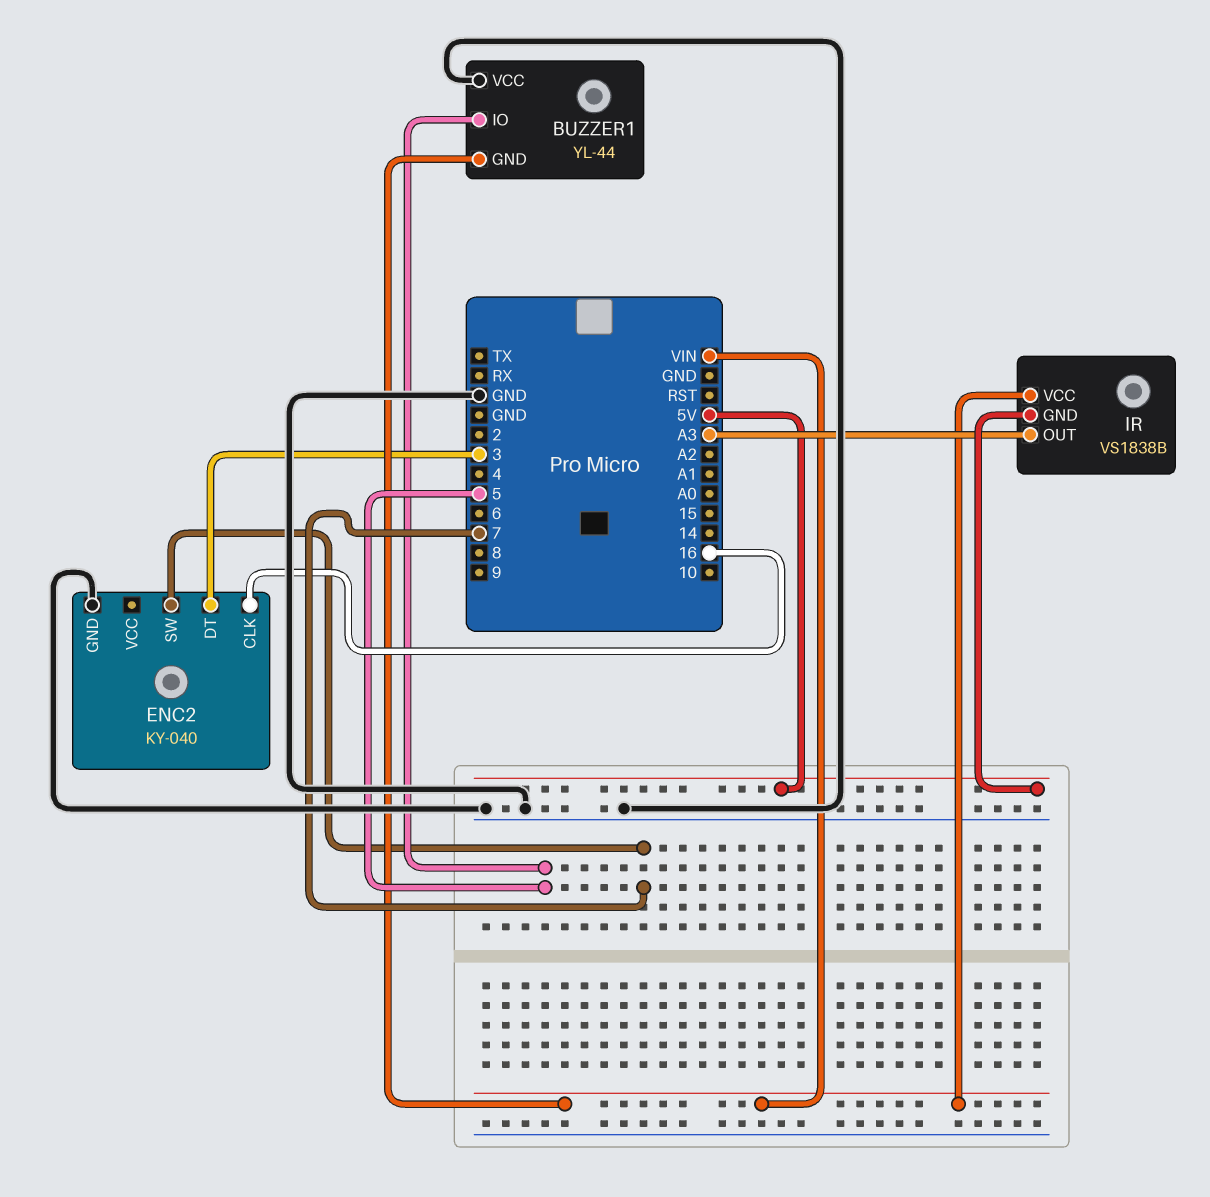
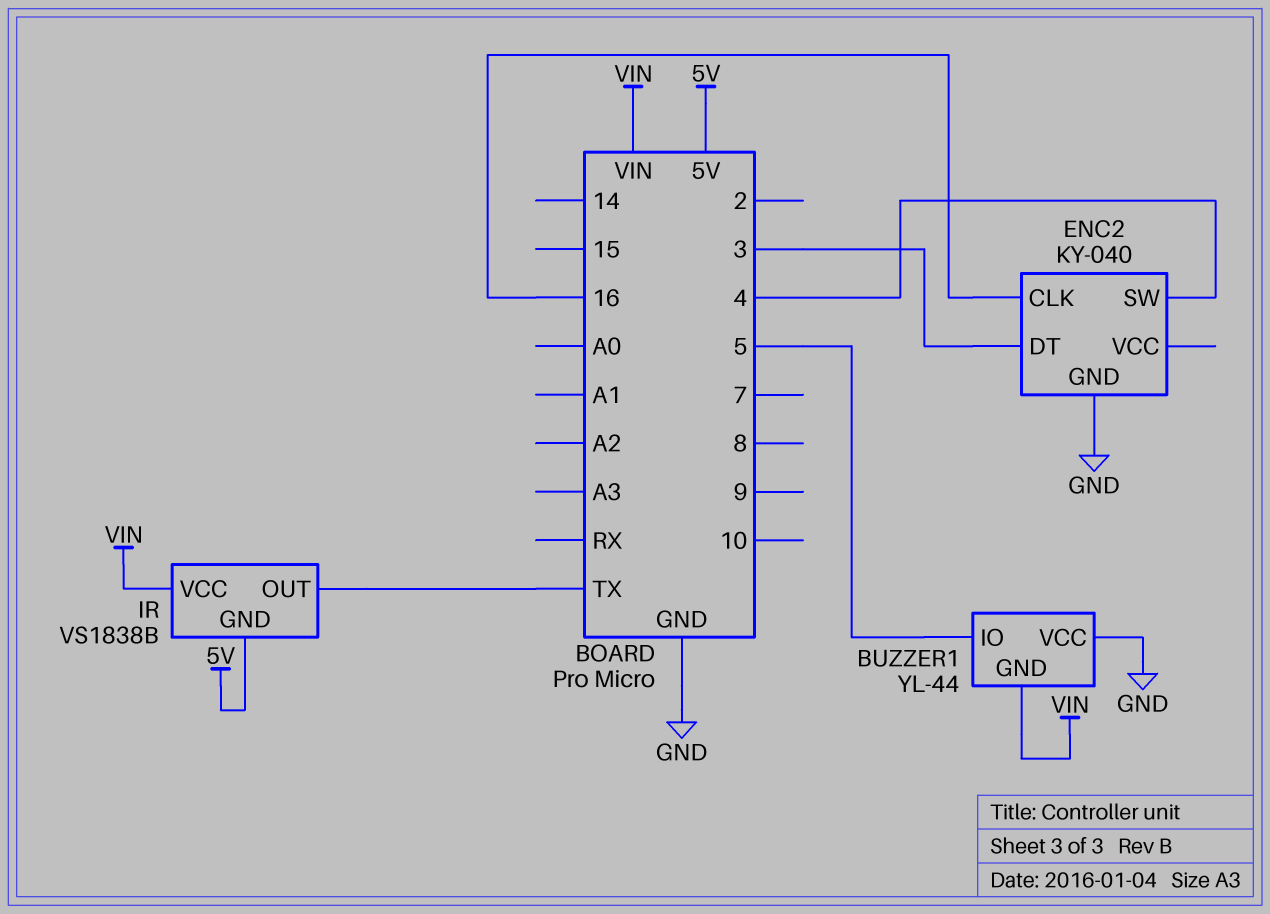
ENC2 pin SW: 7 -> 4
IR pin OUT: A3 -> TX

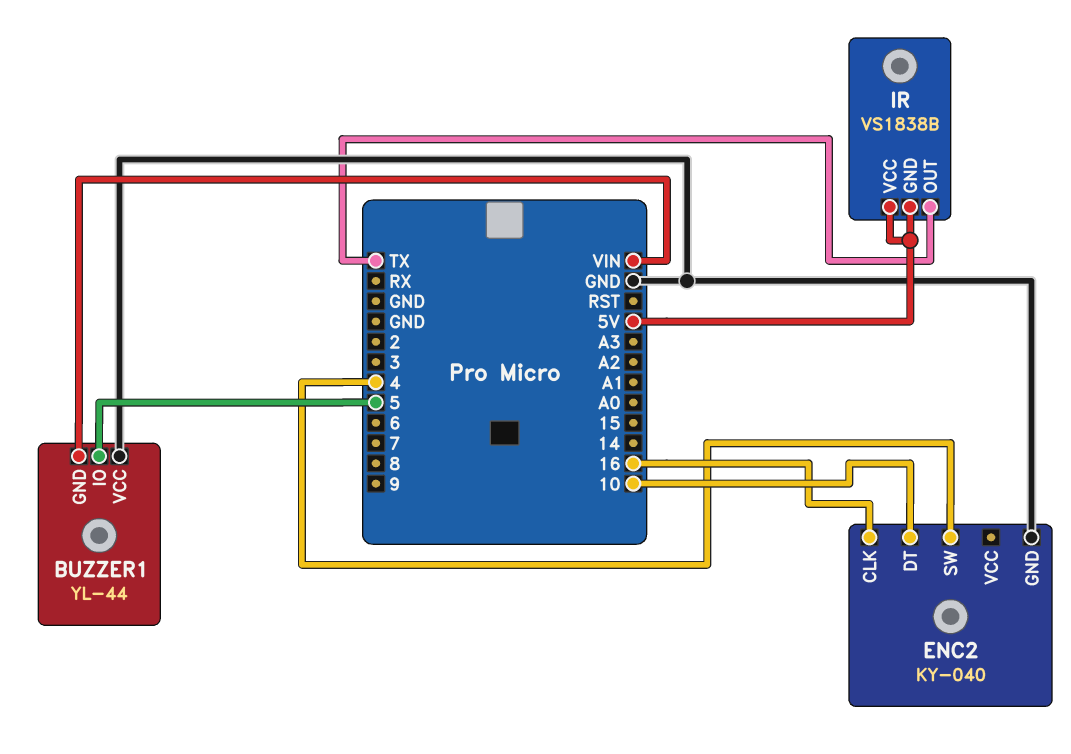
ENC2 pin DT: 3 -> 10
IR pin VCC: VIN -> 5V

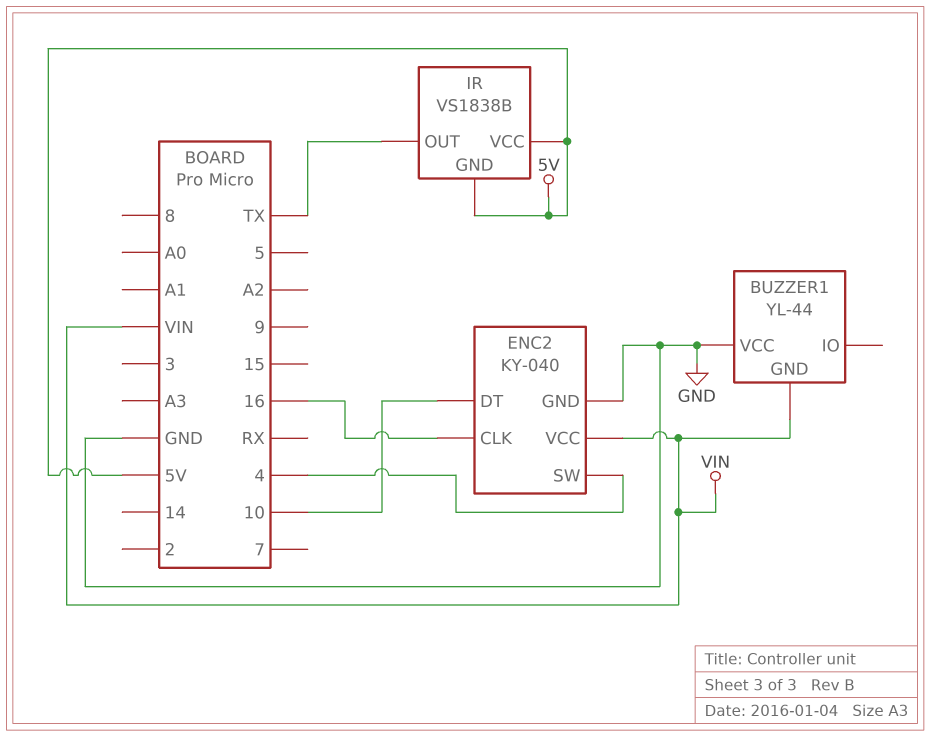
BUZZER1 pin IO: 5 -> none
ENC2 pin VCC: none -> VIN

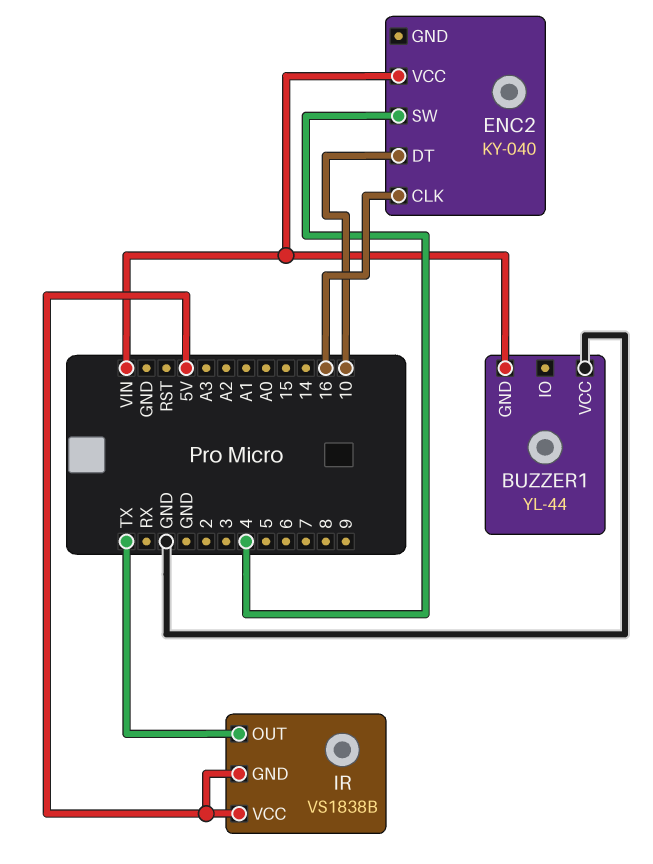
ENC2 pin GND: GND -> none

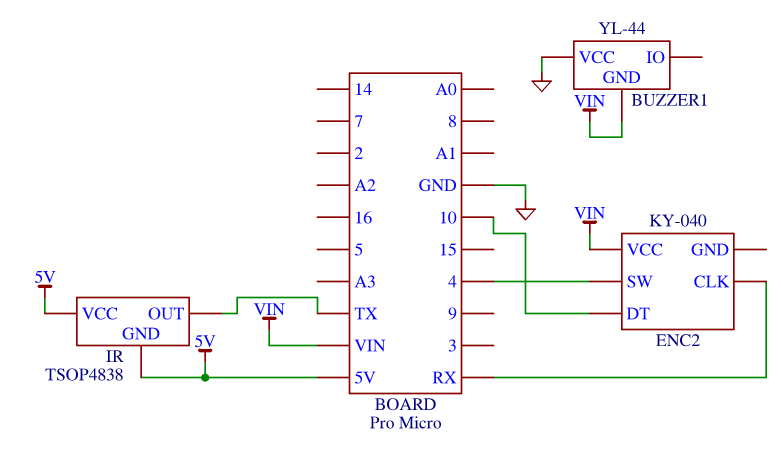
ENC2 pin CLK: 16 -> RX
IR: VS1838B -> TSOP4838

